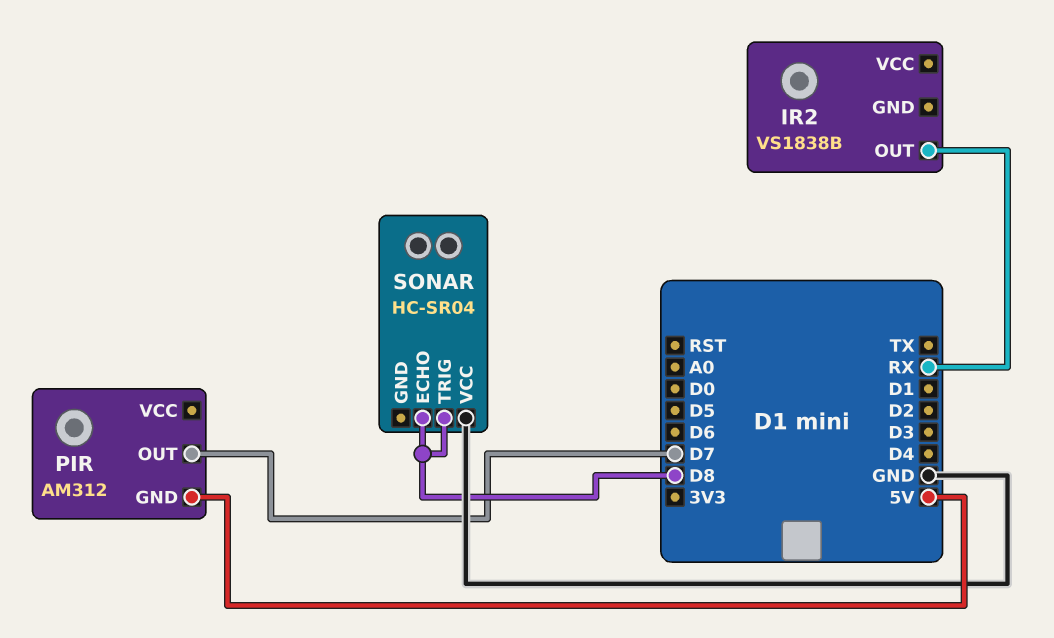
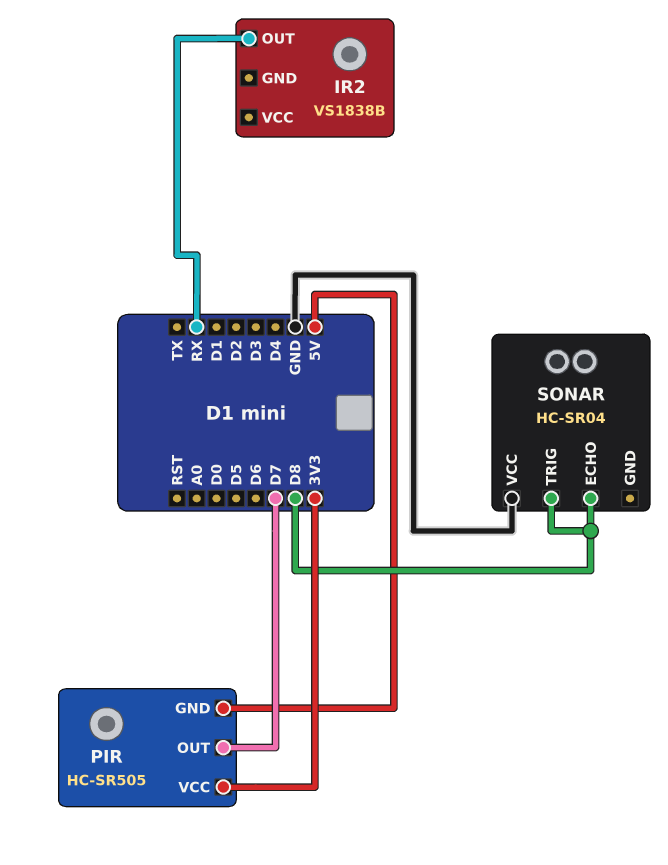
PIR: AM312 -> HC-SR505
PIR pin VCC: none -> 3V3

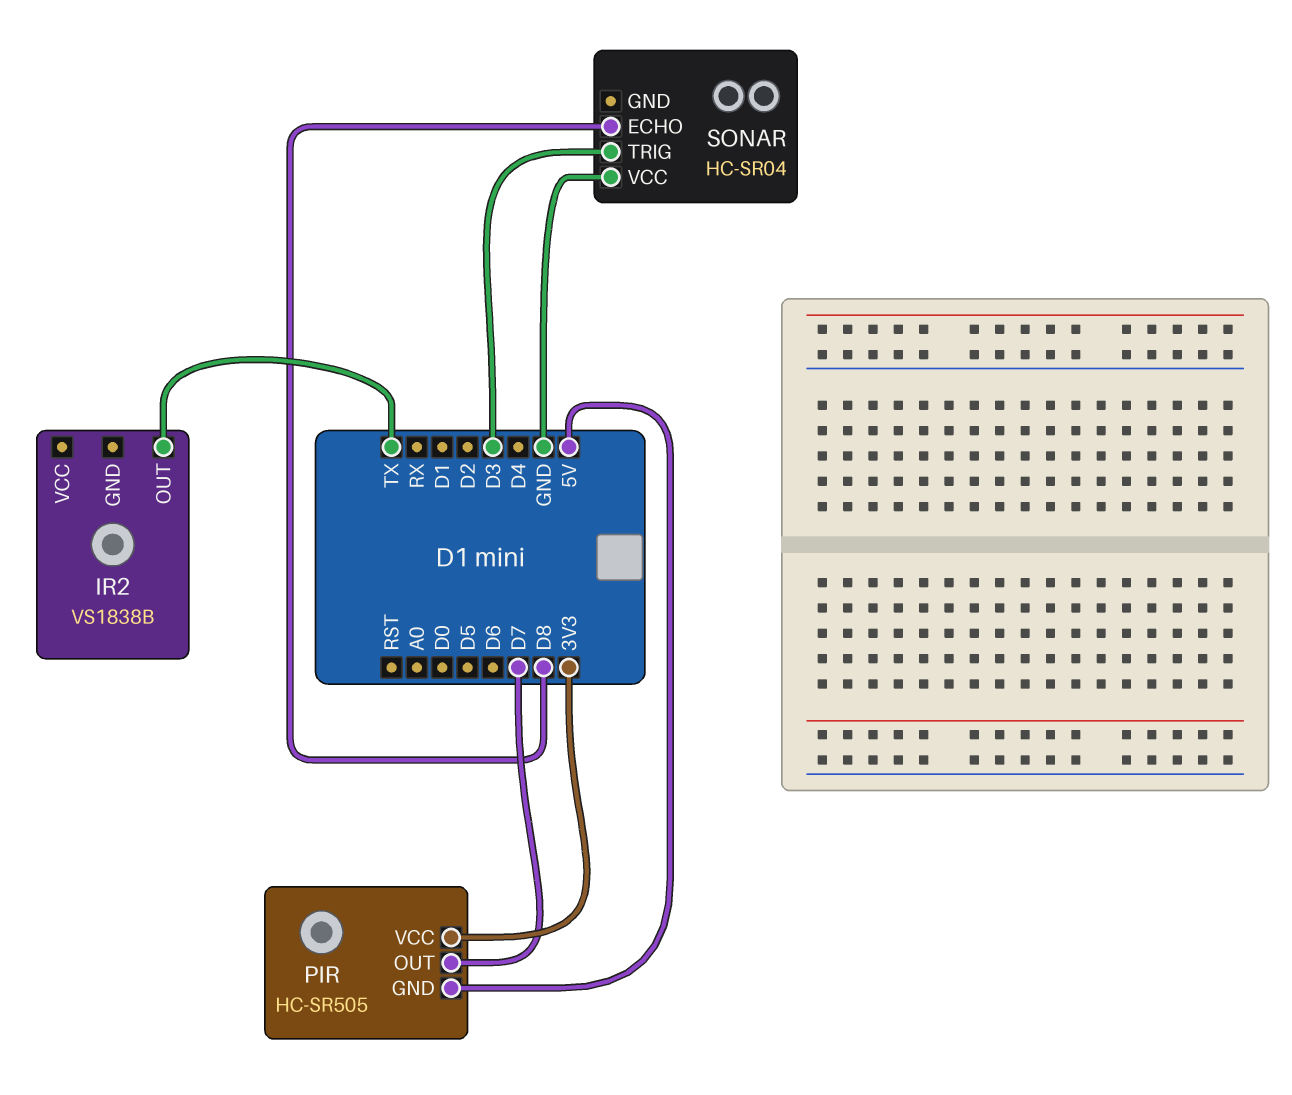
IR2 pin OUT: RX -> TX
SONAR pin TRIG: D8 -> D3

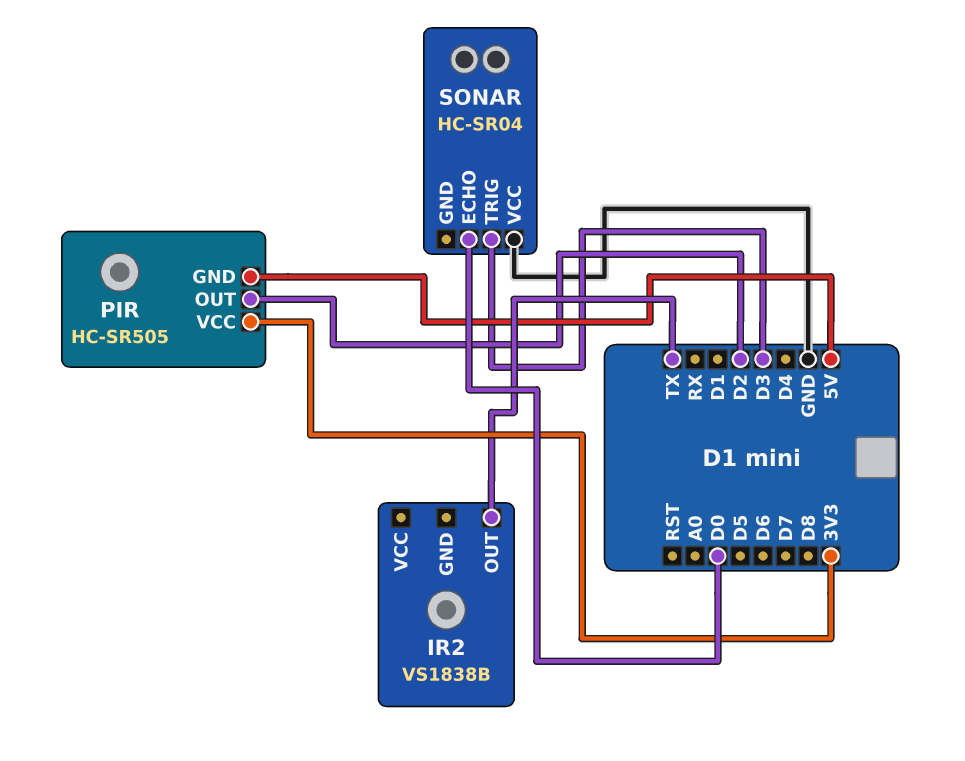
PIR pin OUT: D7 -> D2
SONAR pin ECHO: D8 -> D0

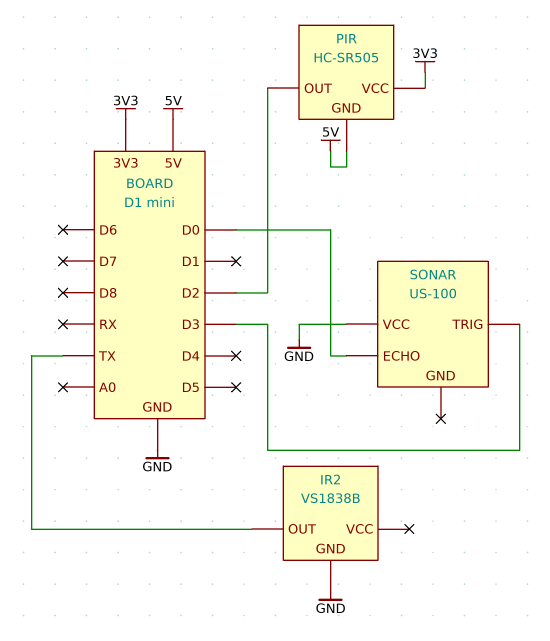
IR2 pin GND: none -> GND
SONAR: HC-SR04 -> US-100

